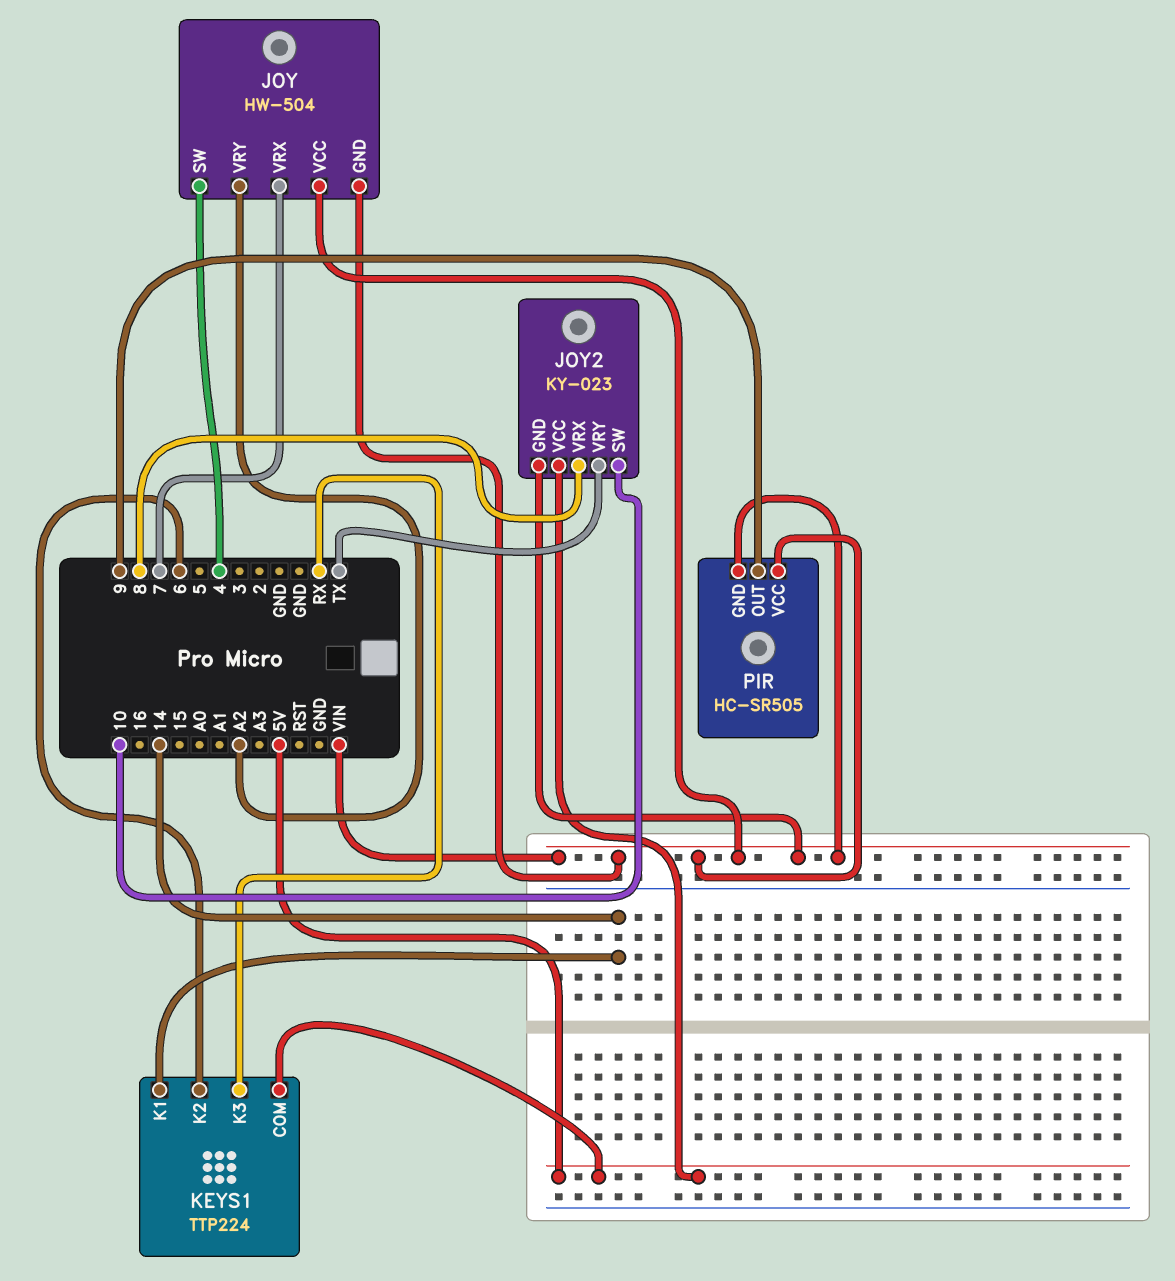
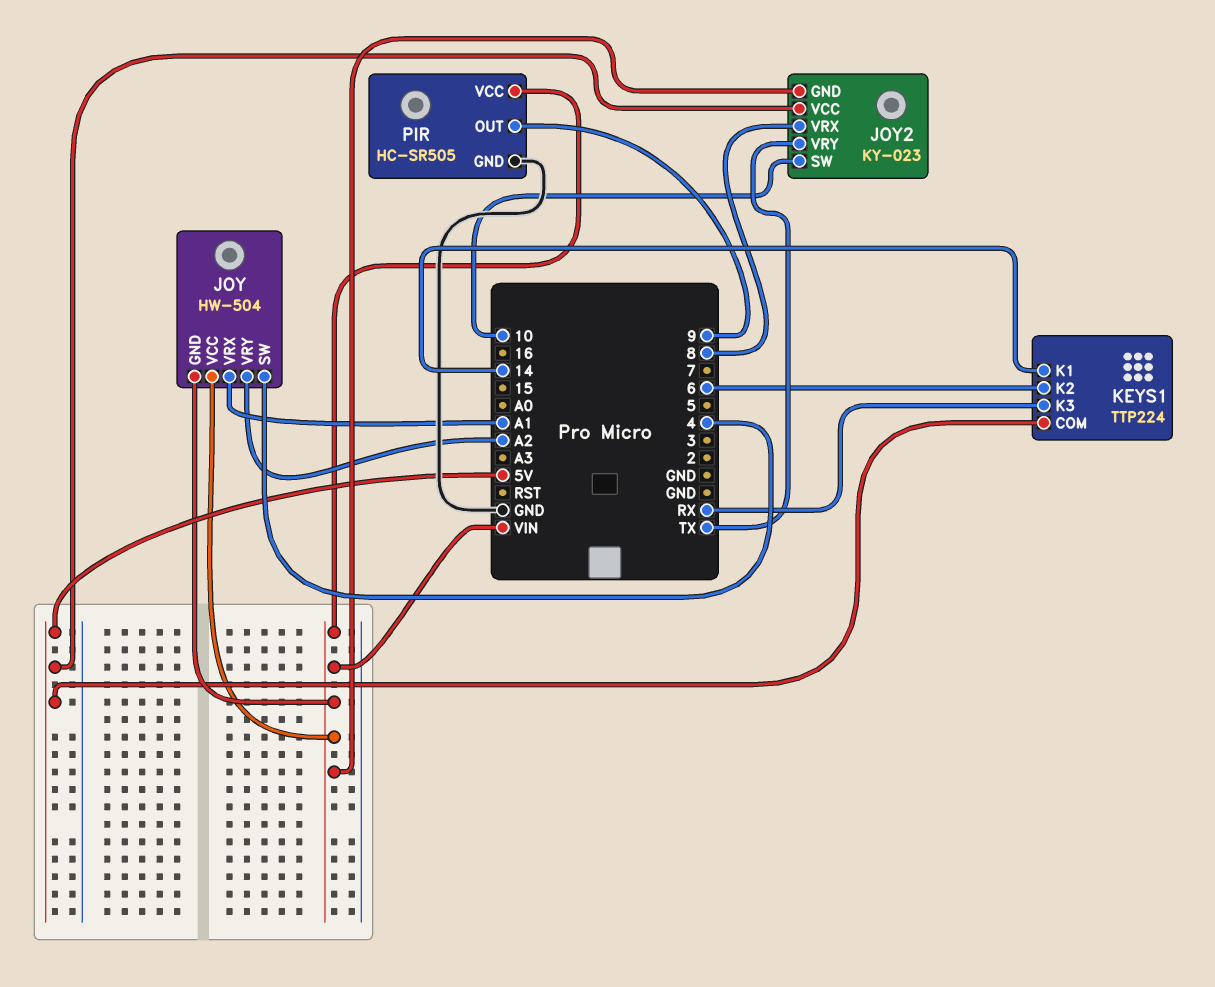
JOY pin VRX: 7 -> A1
PIR pin GND: VIN -> GND

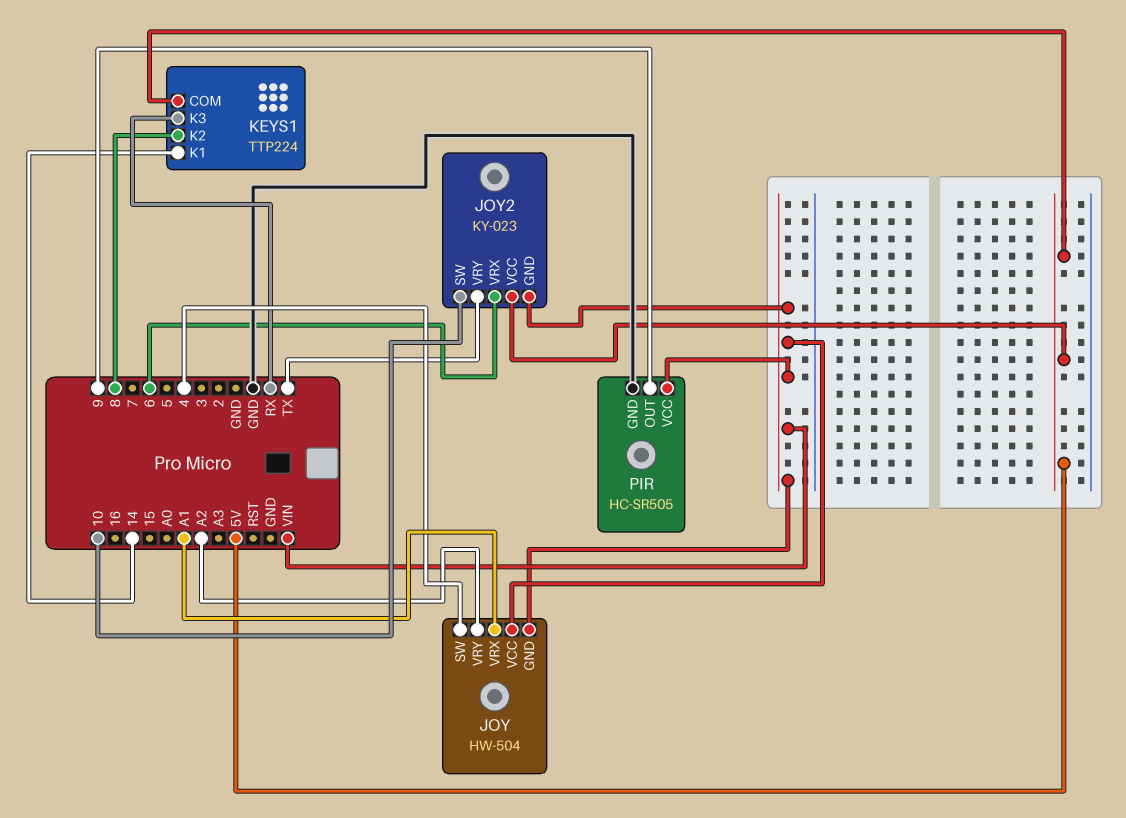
JOY2 pin VRX: 8 -> 6
KEYS1 pin K2: 6 -> 8

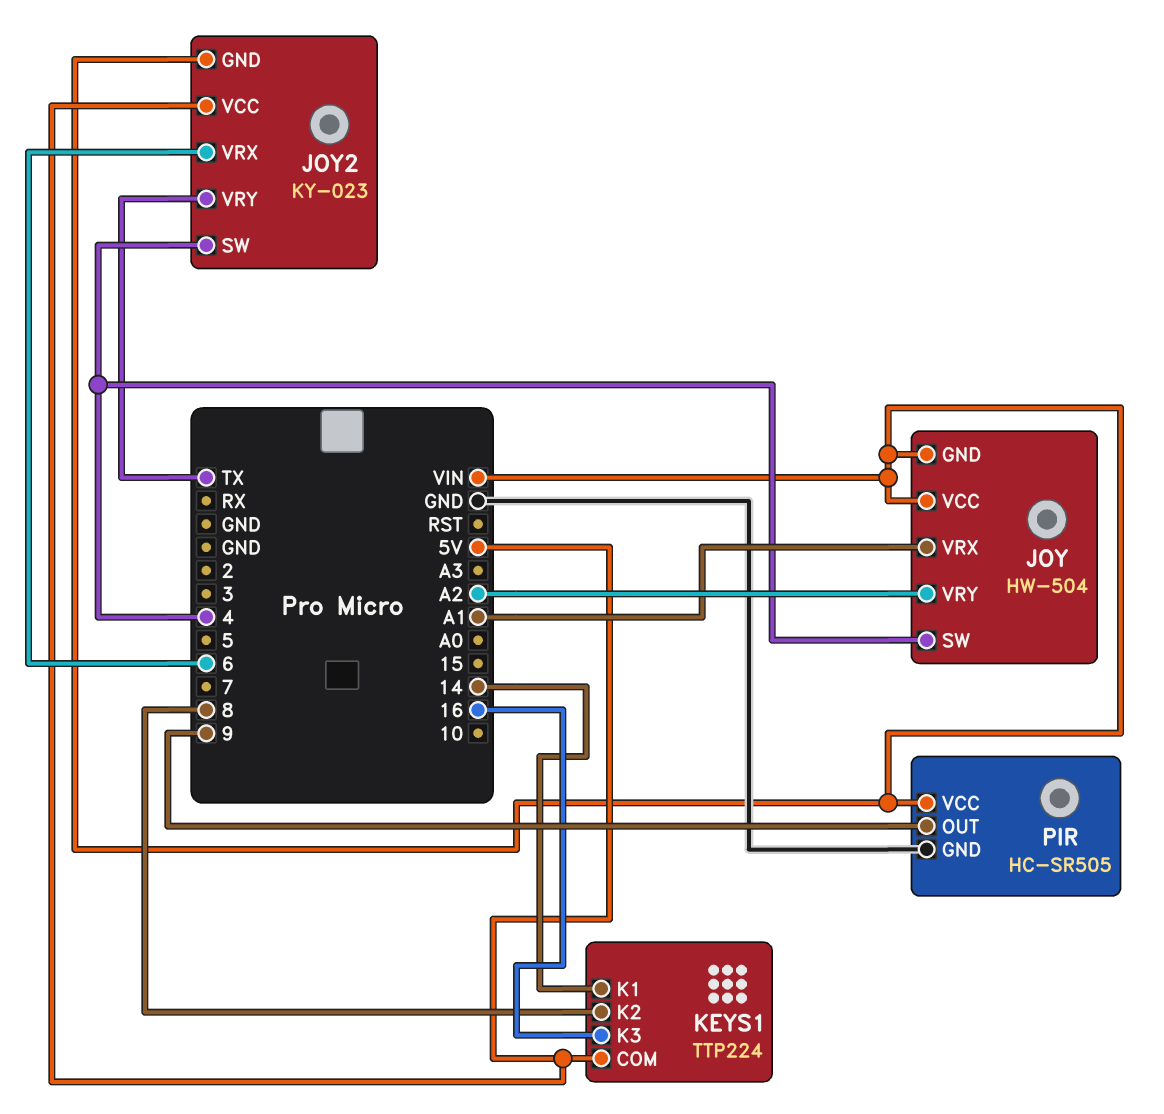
JOY2 pin SW: 10 -> 4
KEYS1 pin K3: RX -> 16

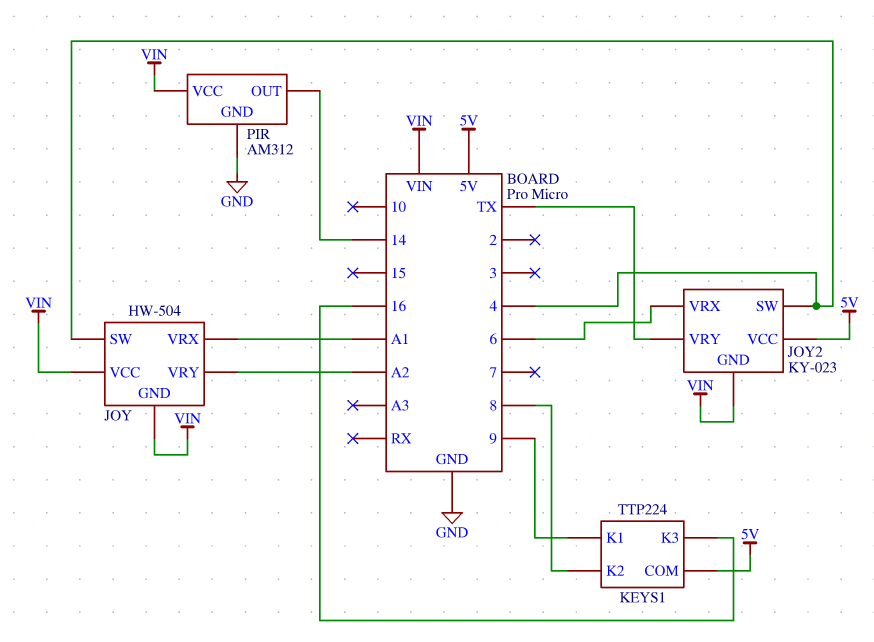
KEYS1 pin K1: 14 -> 9
PIR: HC-SR505 -> AM312
PIR pin OUT: 9 -> 14

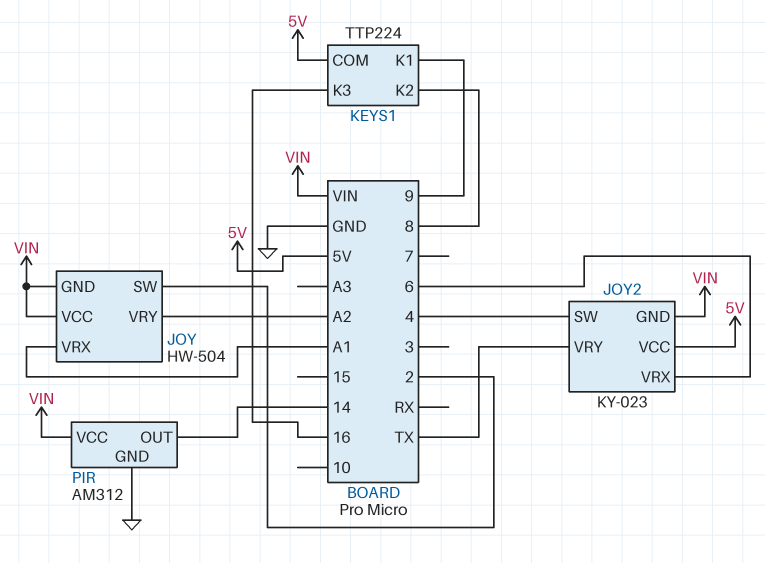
JOY pin SW: 4 -> 2

